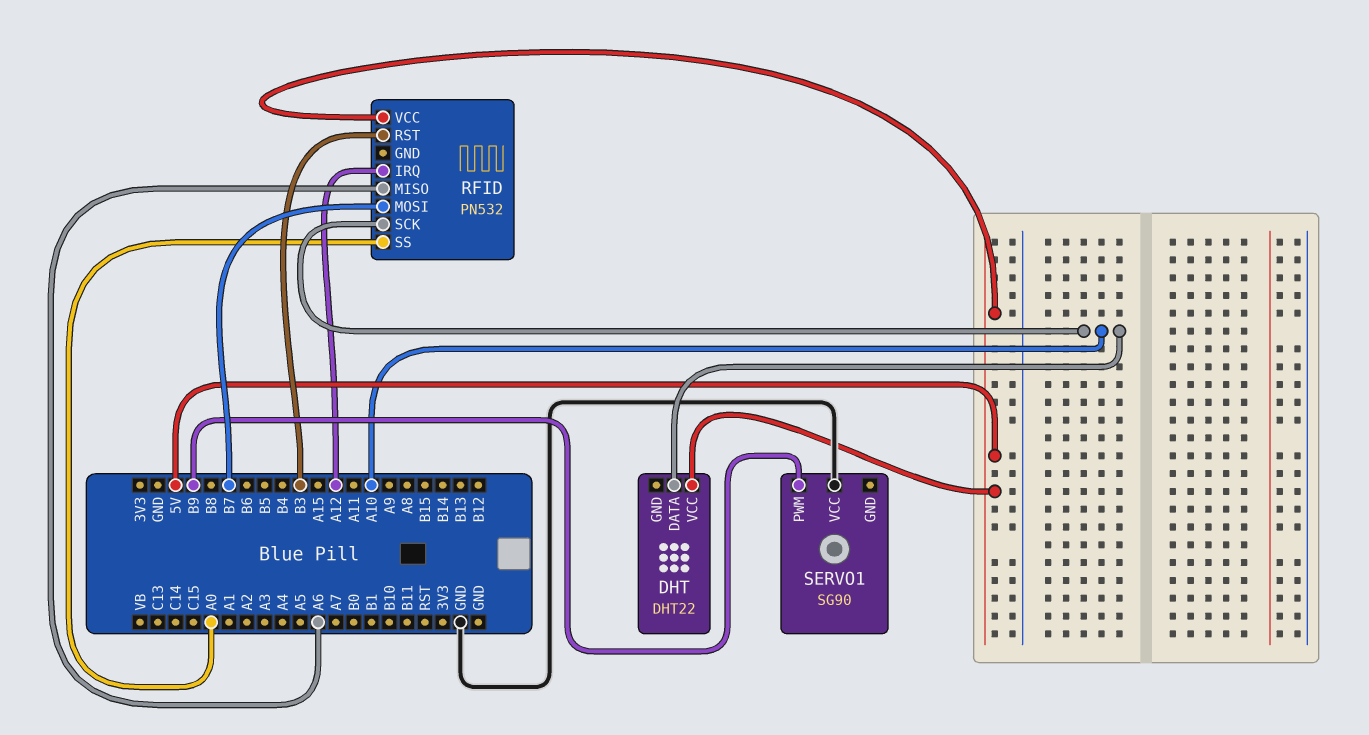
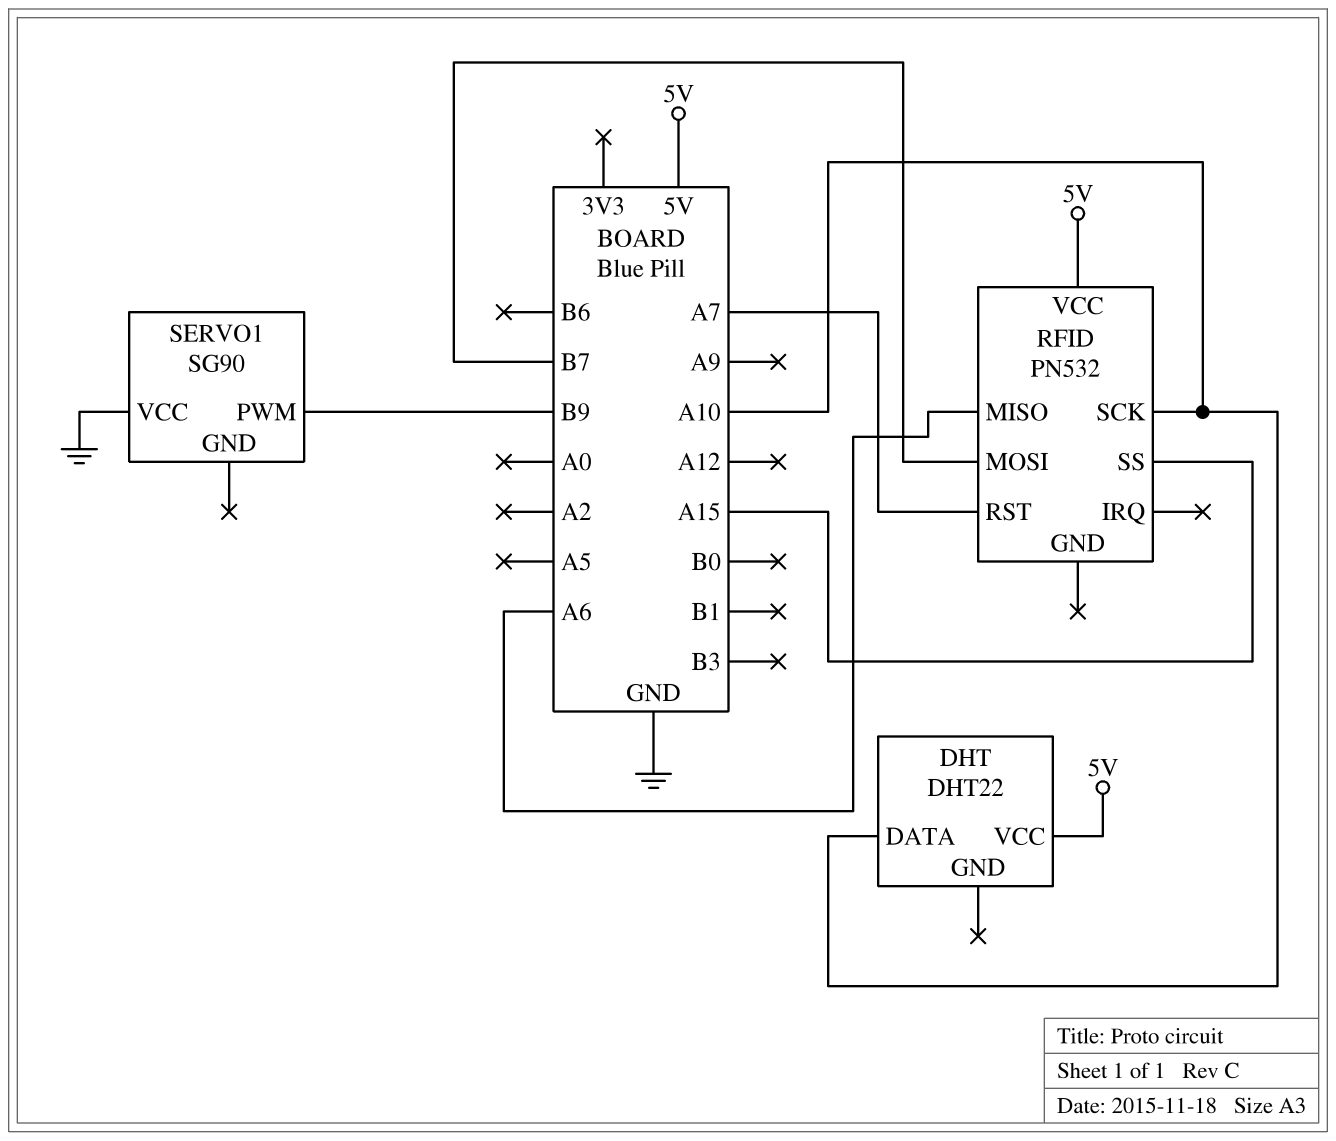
RFID pin IRQ: A12 -> none
RFID pin RST: B3 -> A7
RFID pin SS: A0 -> A15

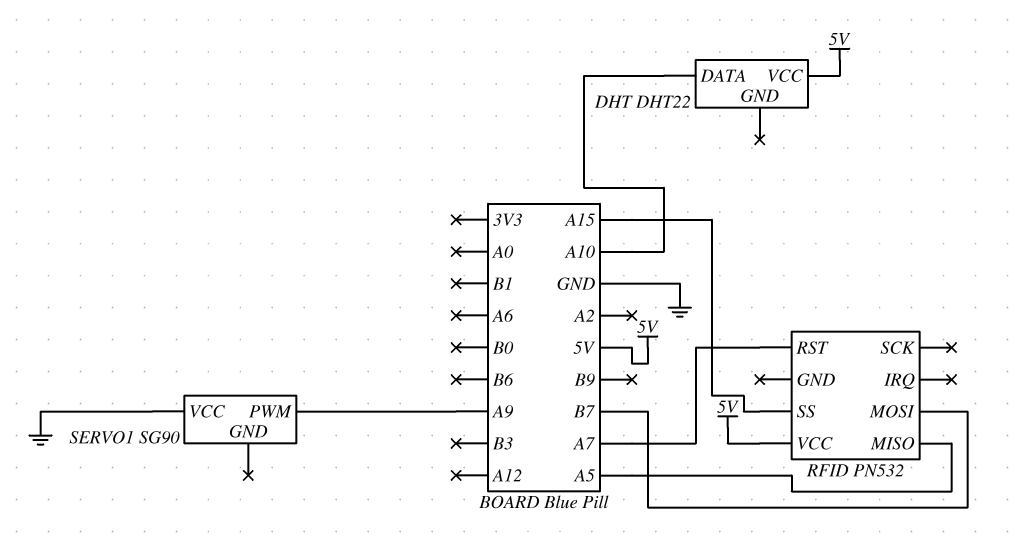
RFID pin MISO: A6 -> A5
RFID pin SCK: A10 -> none
SERVO1 pin PWM: B9 -> A9

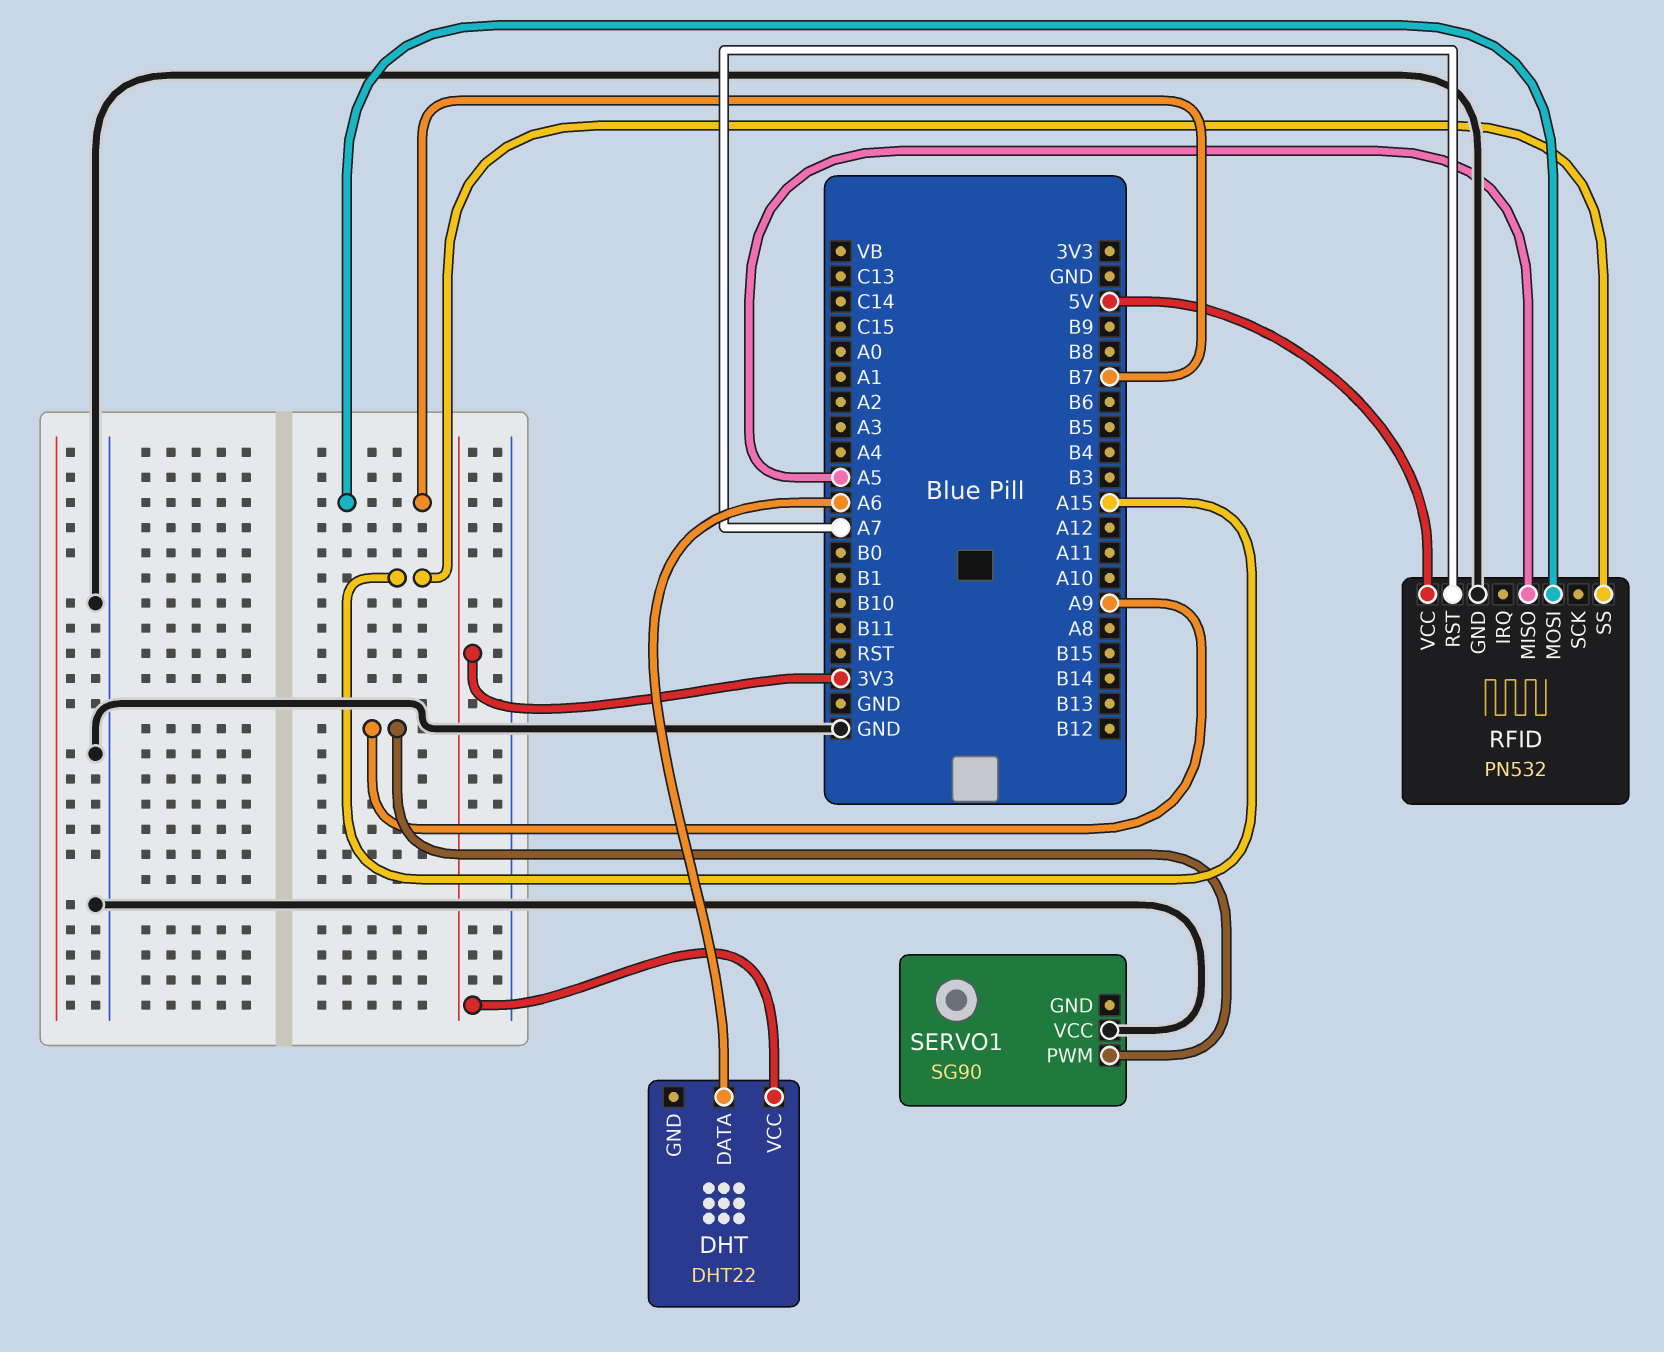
DHT pin DATA: A10 -> A6
DHT pin VCC: 5V -> 3V3
RFID pin GND: none -> GND

